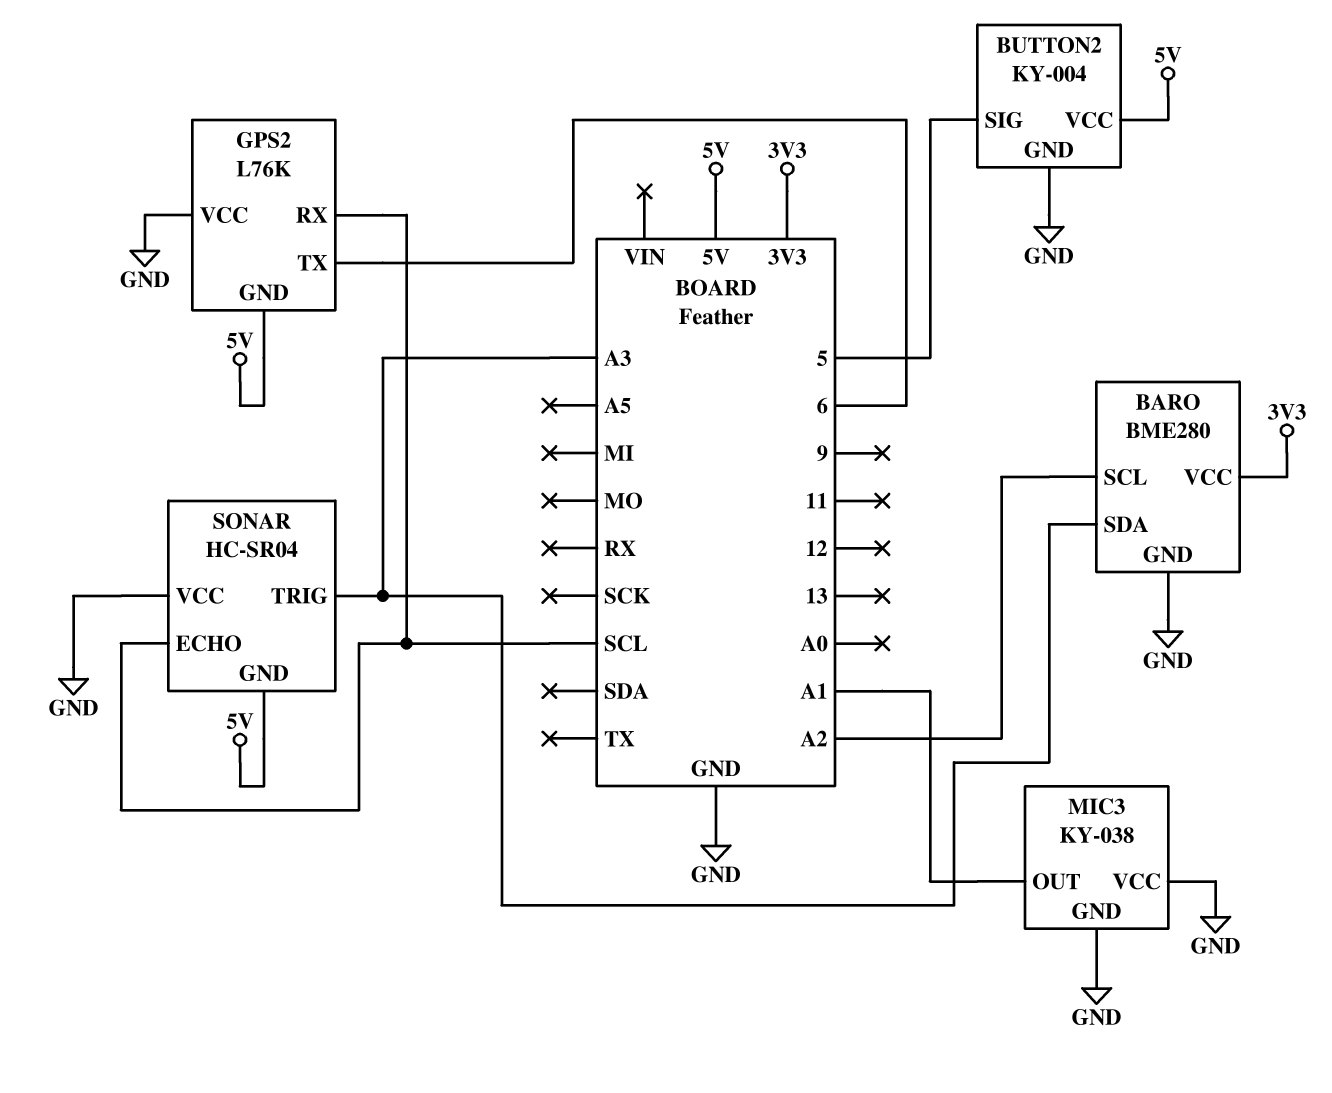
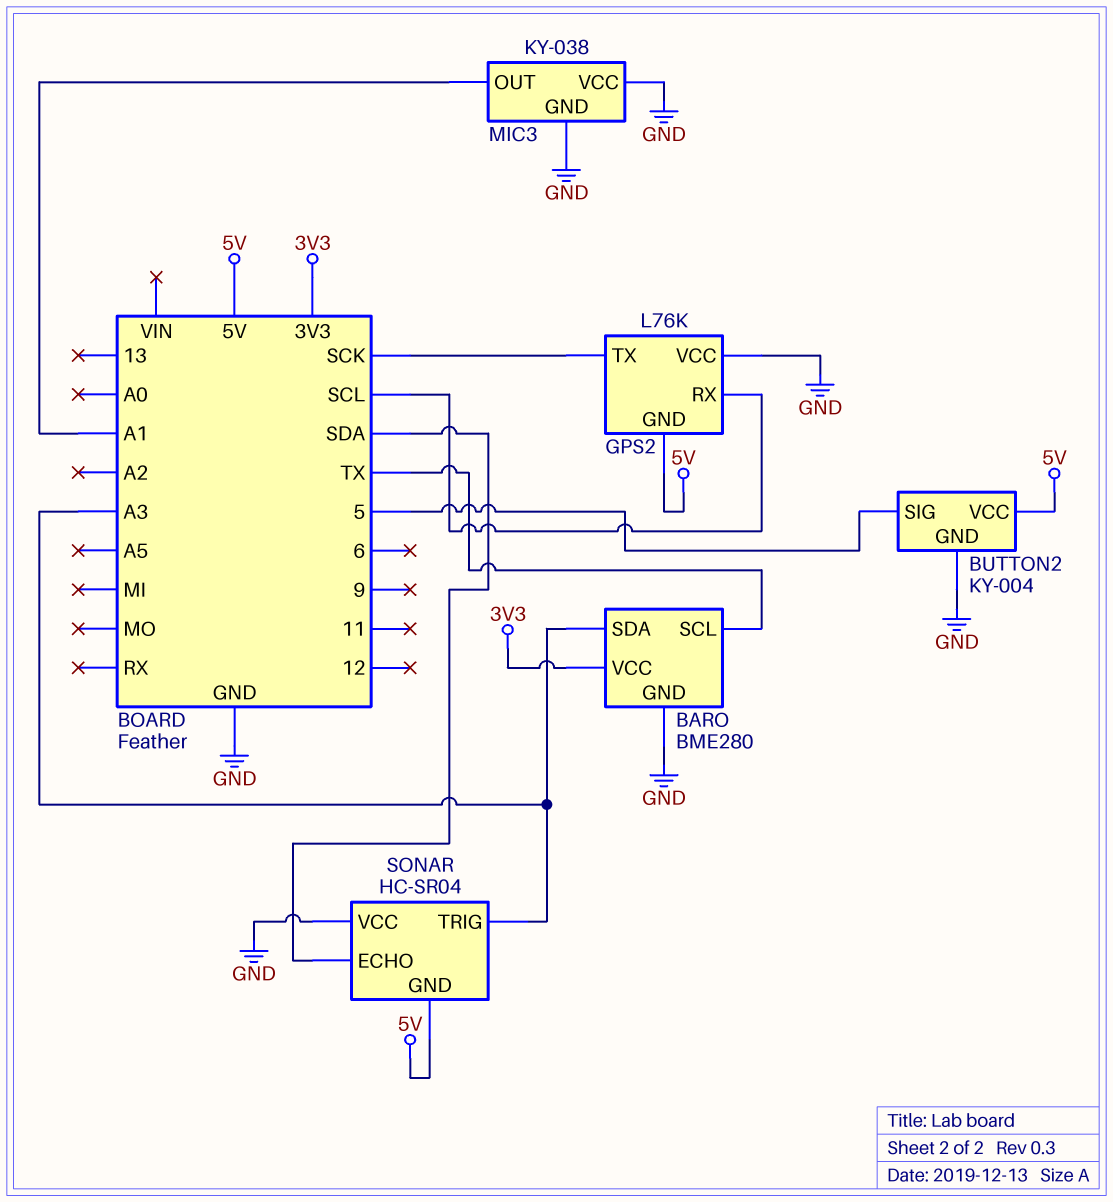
BARO pin SCL: A2 -> TX
GPS2 pin TX: 6 -> SCK
SONAR pin ECHO: SCL -> SDA

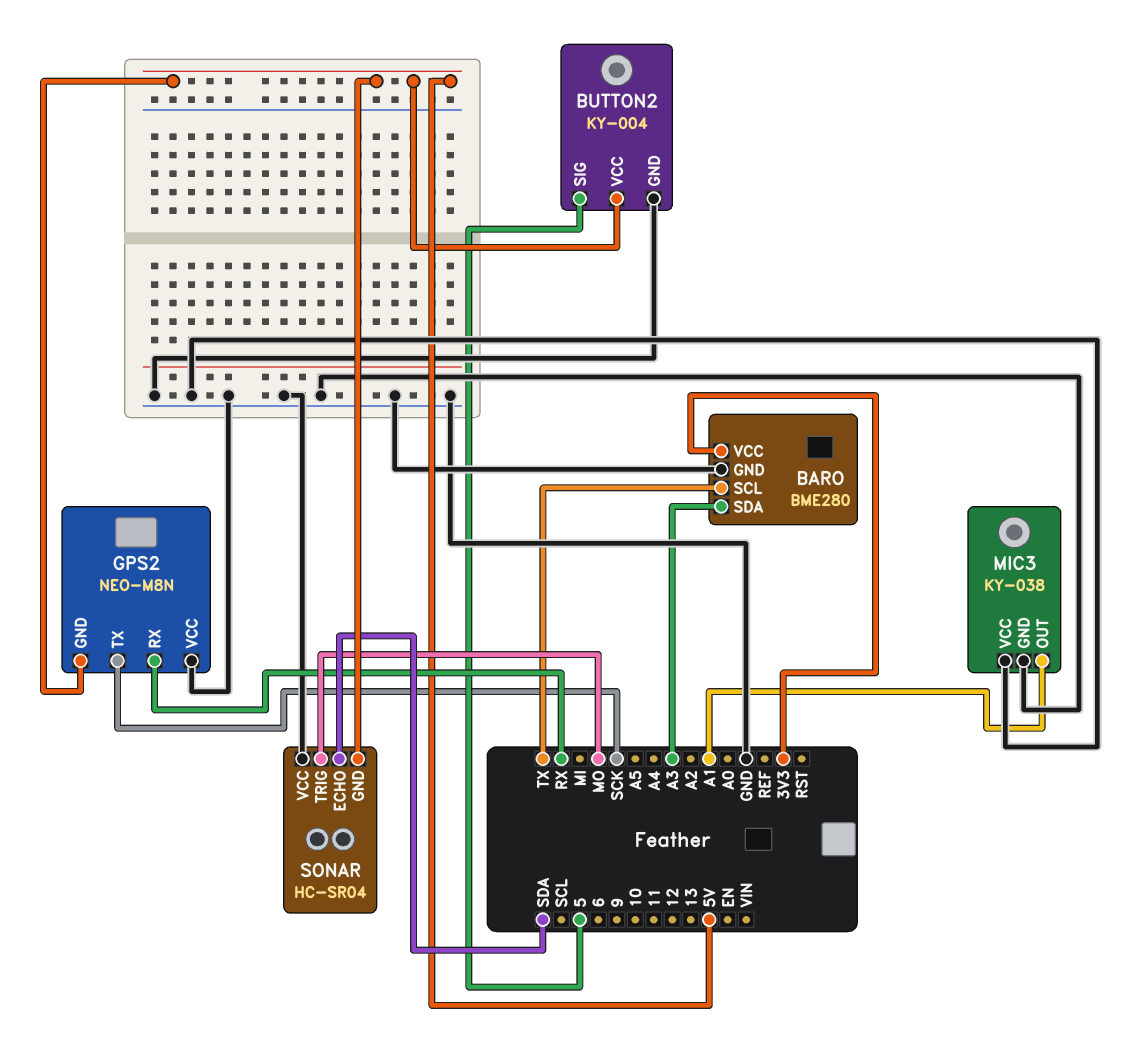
GPS2: L76K -> NEO-M8N
GPS2 pin RX: SCL -> RX
SONAR pin TRIG: A3 -> MO

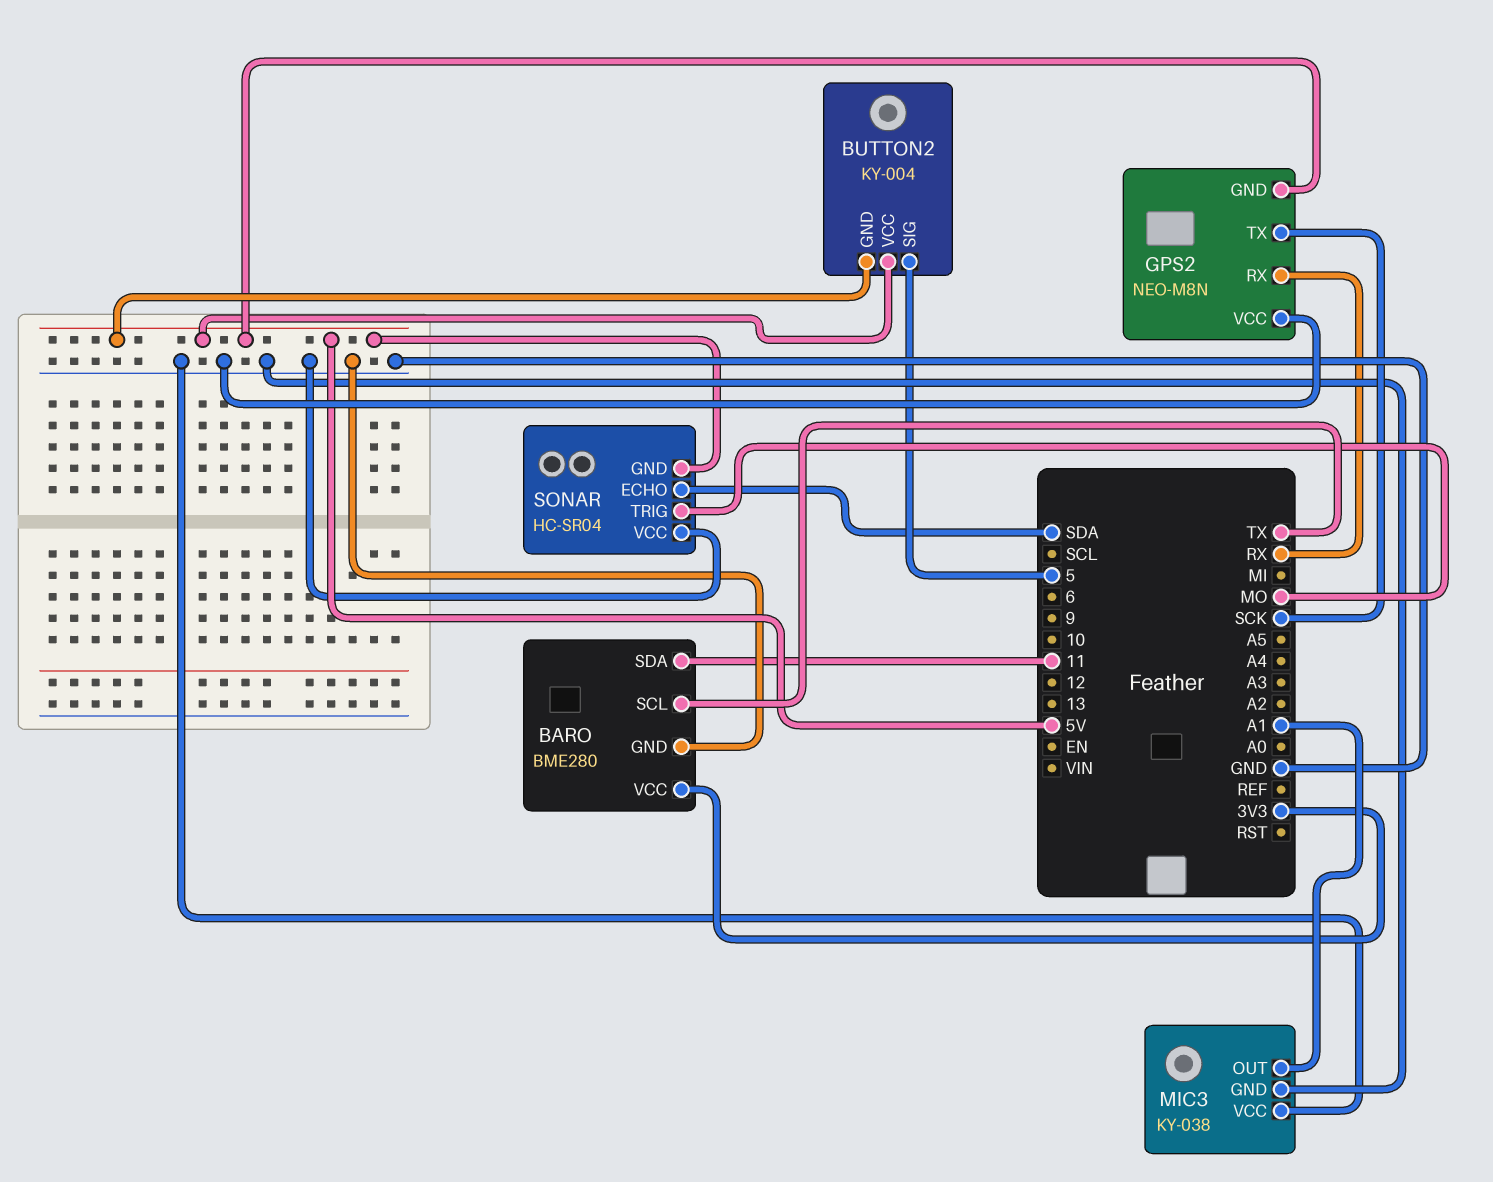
BARO pin SDA: A3 -> 11
BUTTON2 pin GND: GND -> 5V

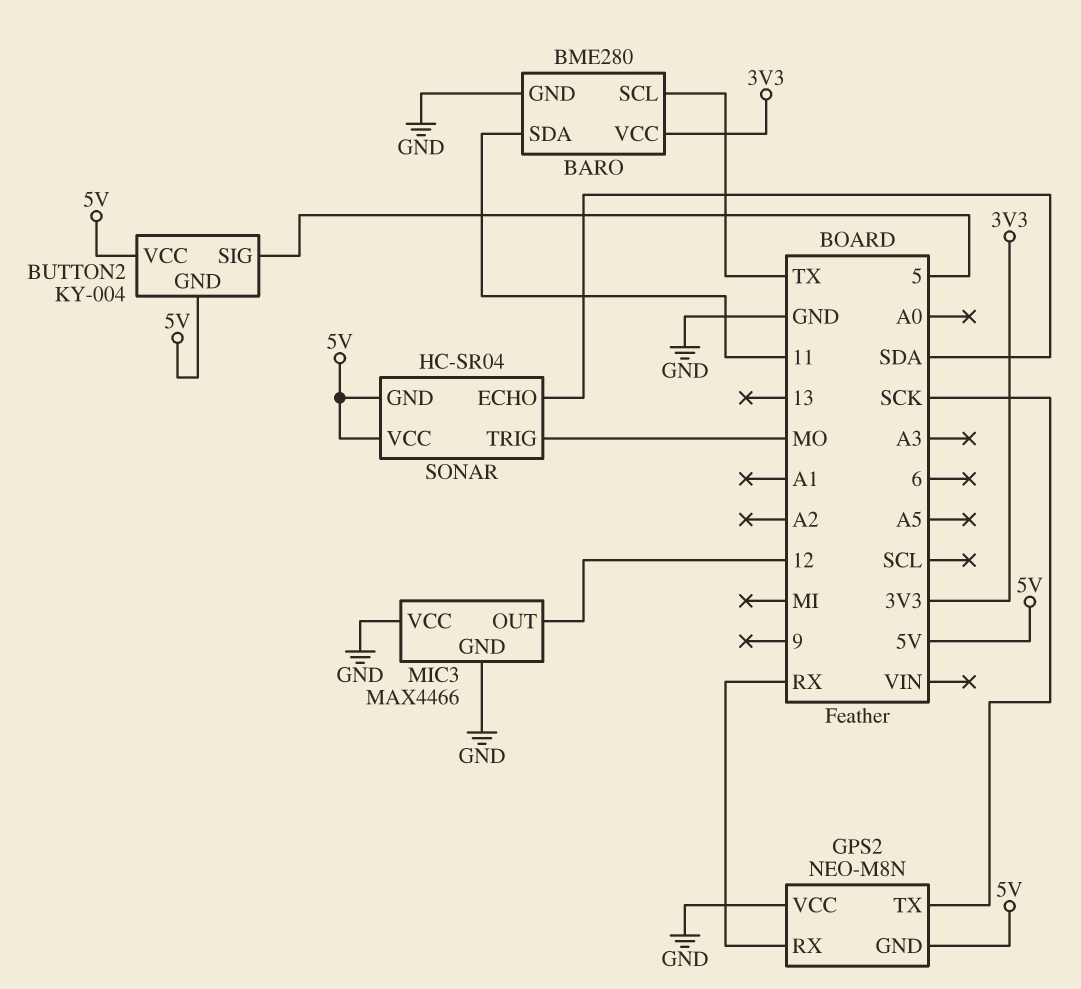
MIC3: KY-038 -> MAX4466
MIC3 pin OUT: A1 -> 12
SONAR pin VCC: GND -> 5V

